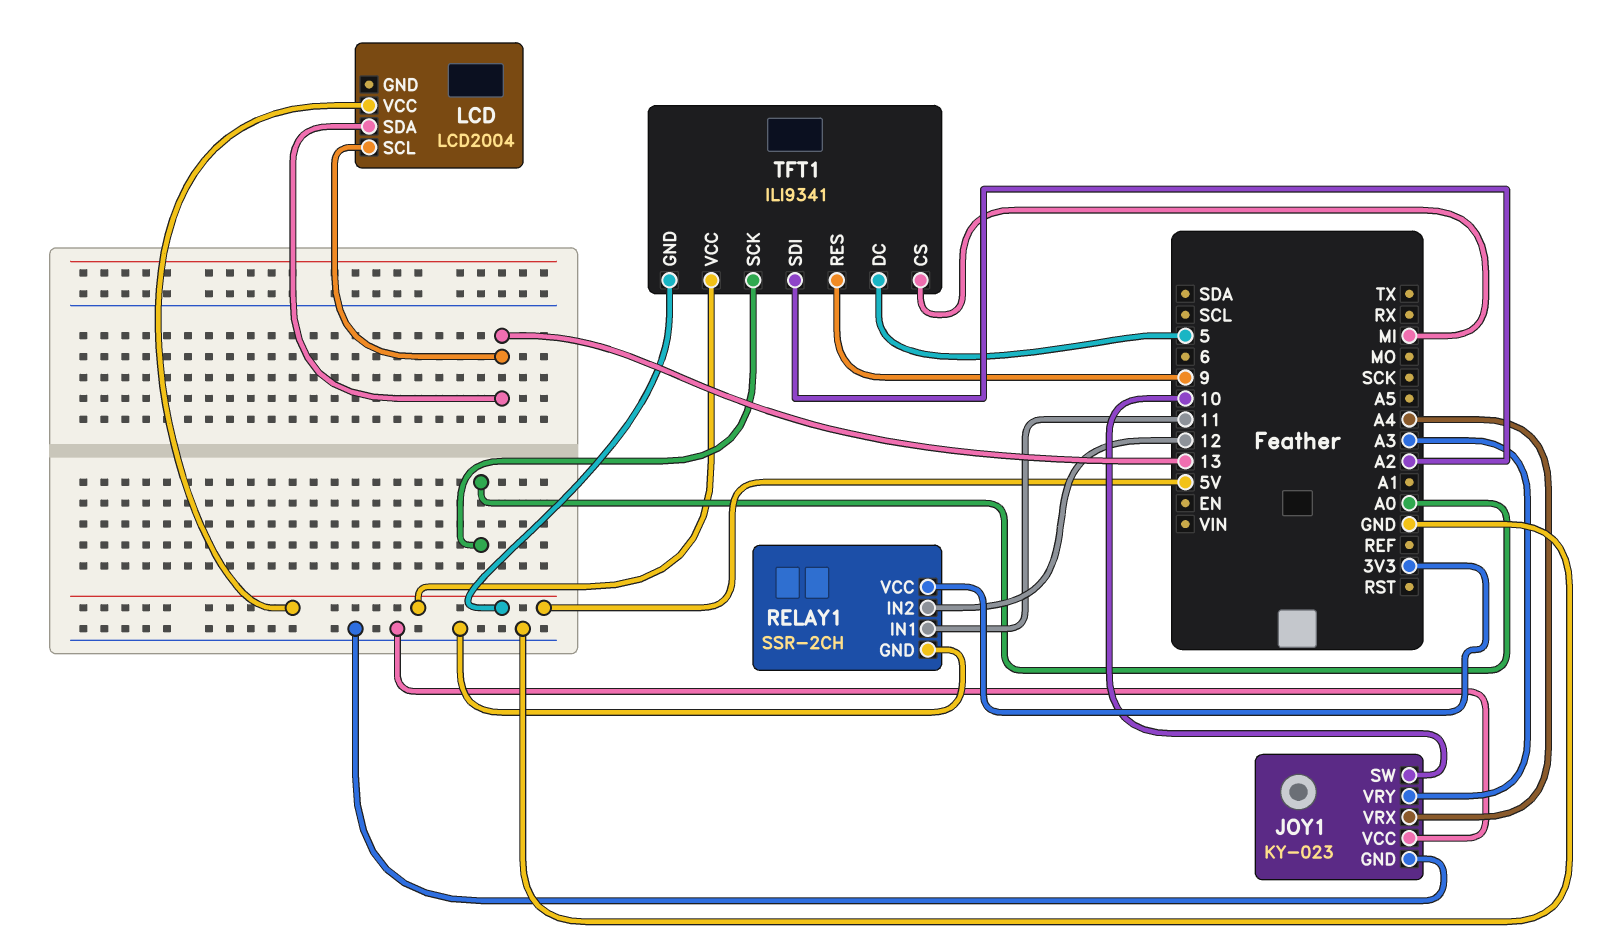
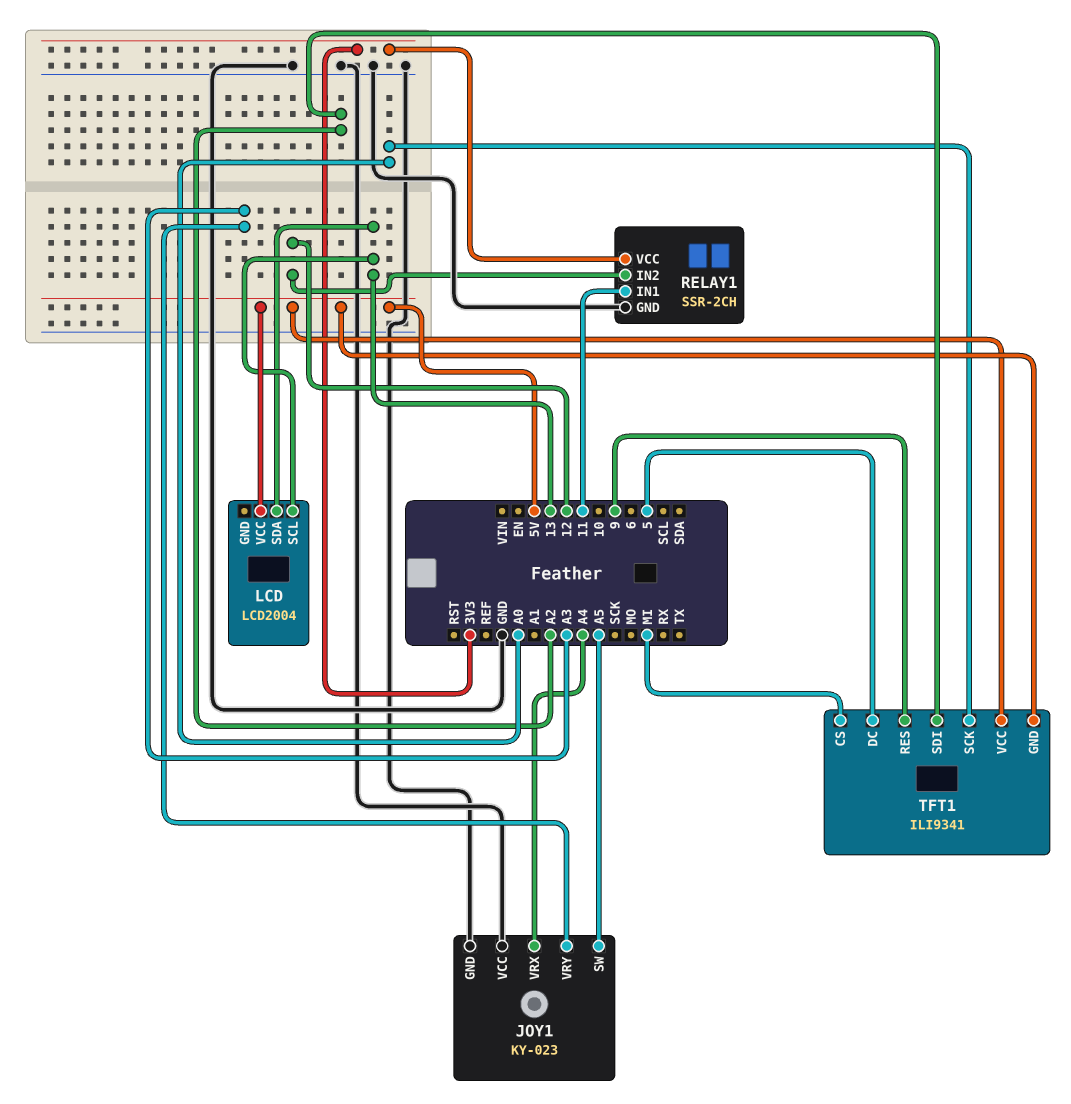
JOY1 pin SW: 10 -> A5

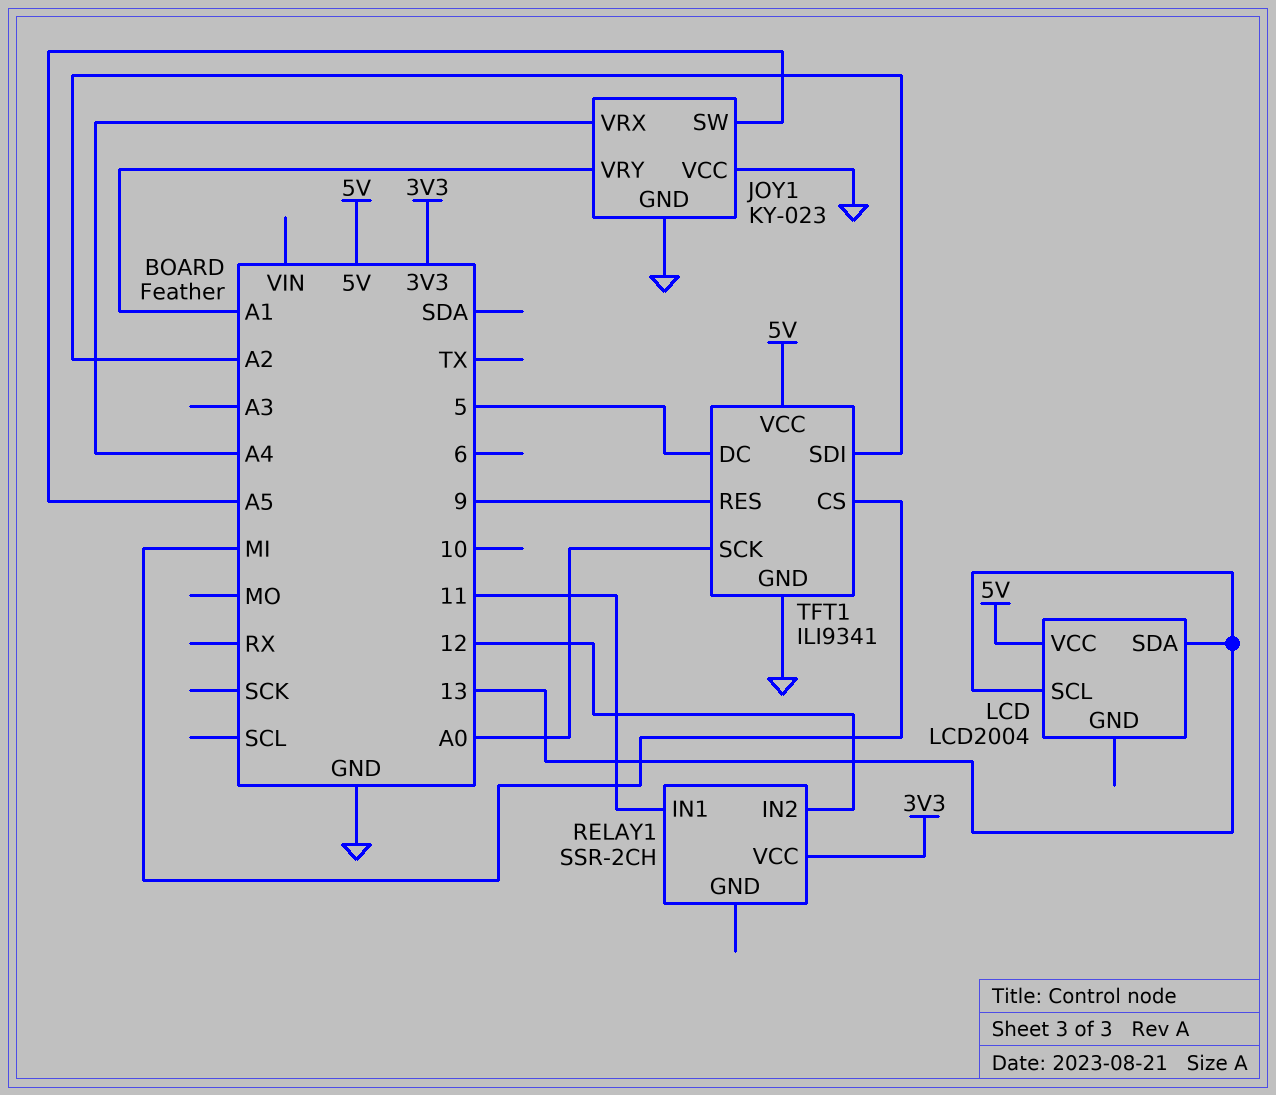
JOY1 pin VRY: A3 -> A1
RELAY1 pin GND: GND -> none
TFT1 pin GND: 5V -> GND

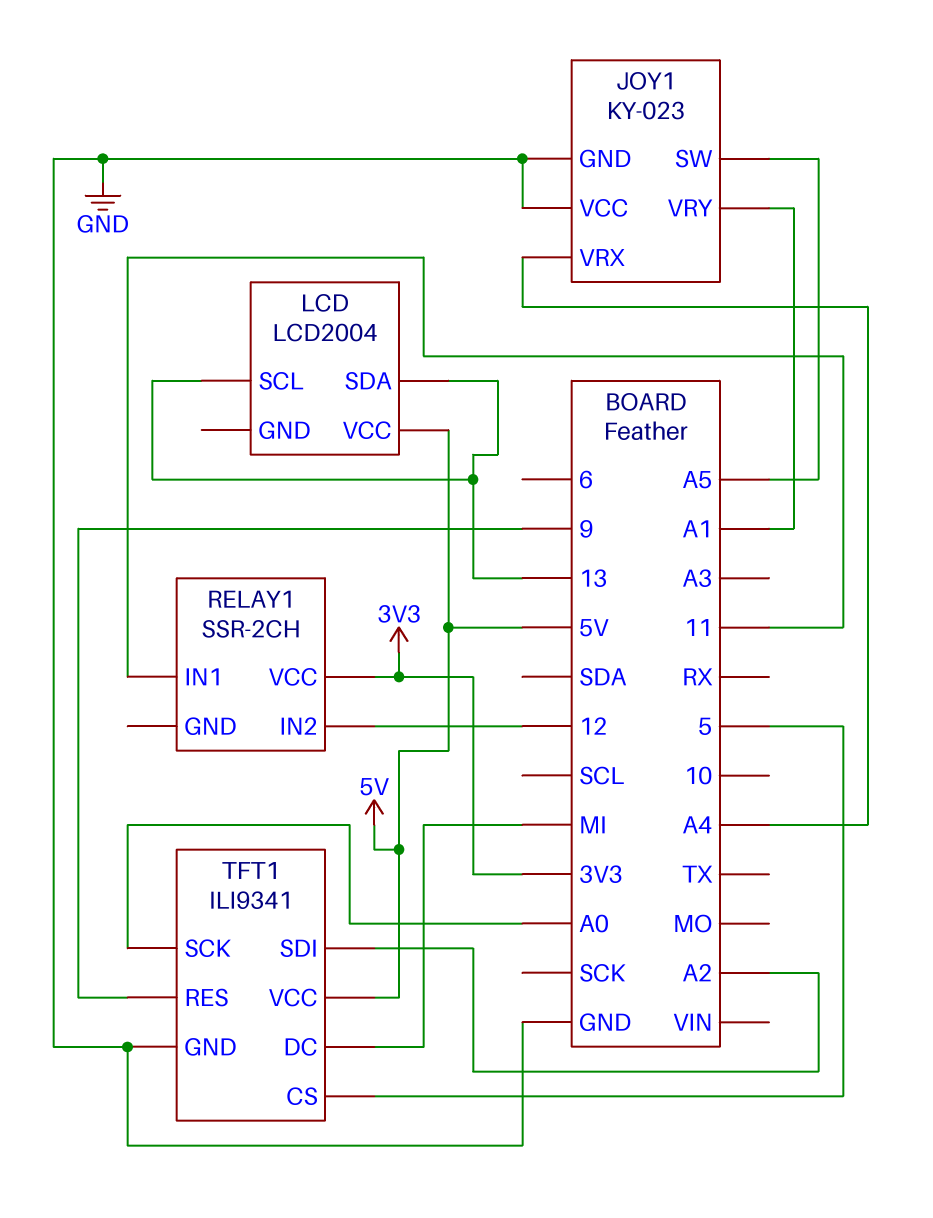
TFT1 pin CS: MI -> 5
TFT1 pin DC: 5 -> MI

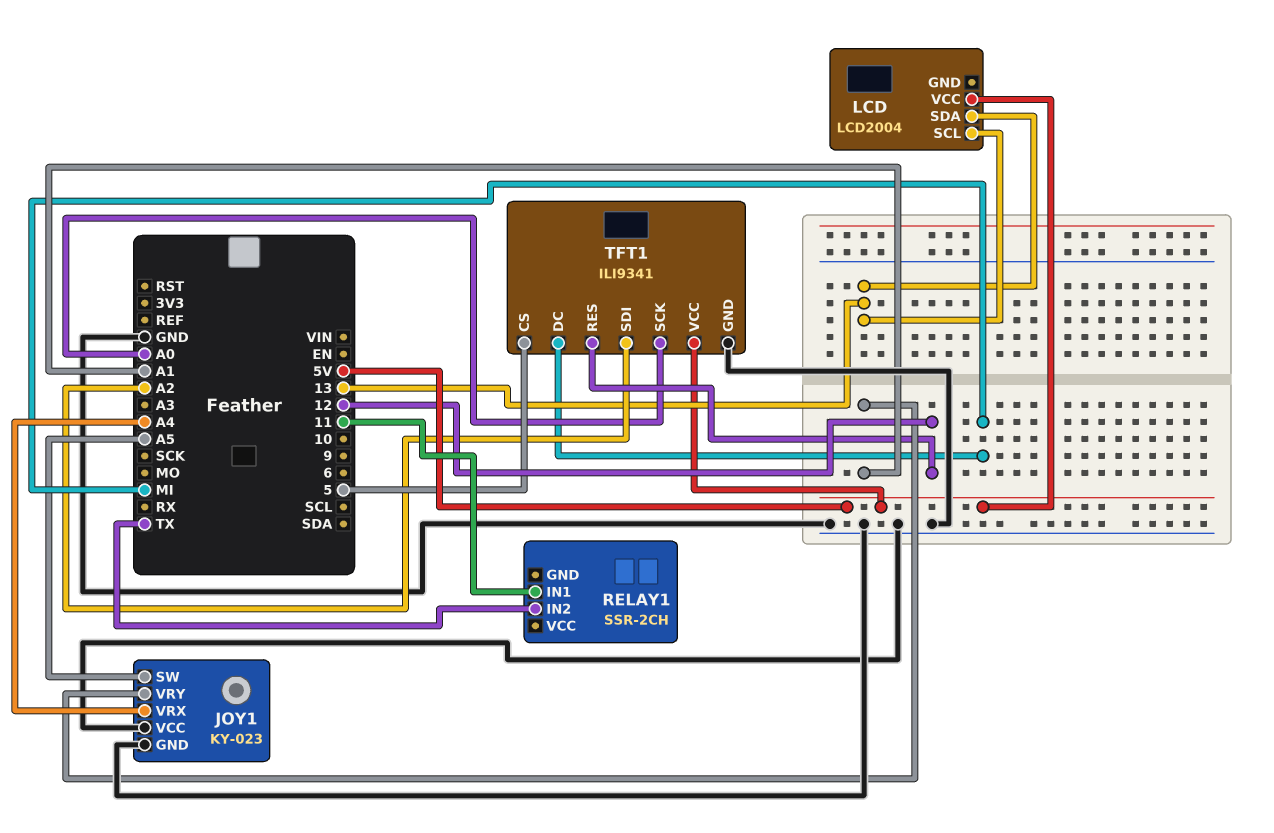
RELAY1 pin IN2: 12 -> TX
RELAY1 pin VCC: 3V3 -> none
TFT1 pin RES: 9 -> 12

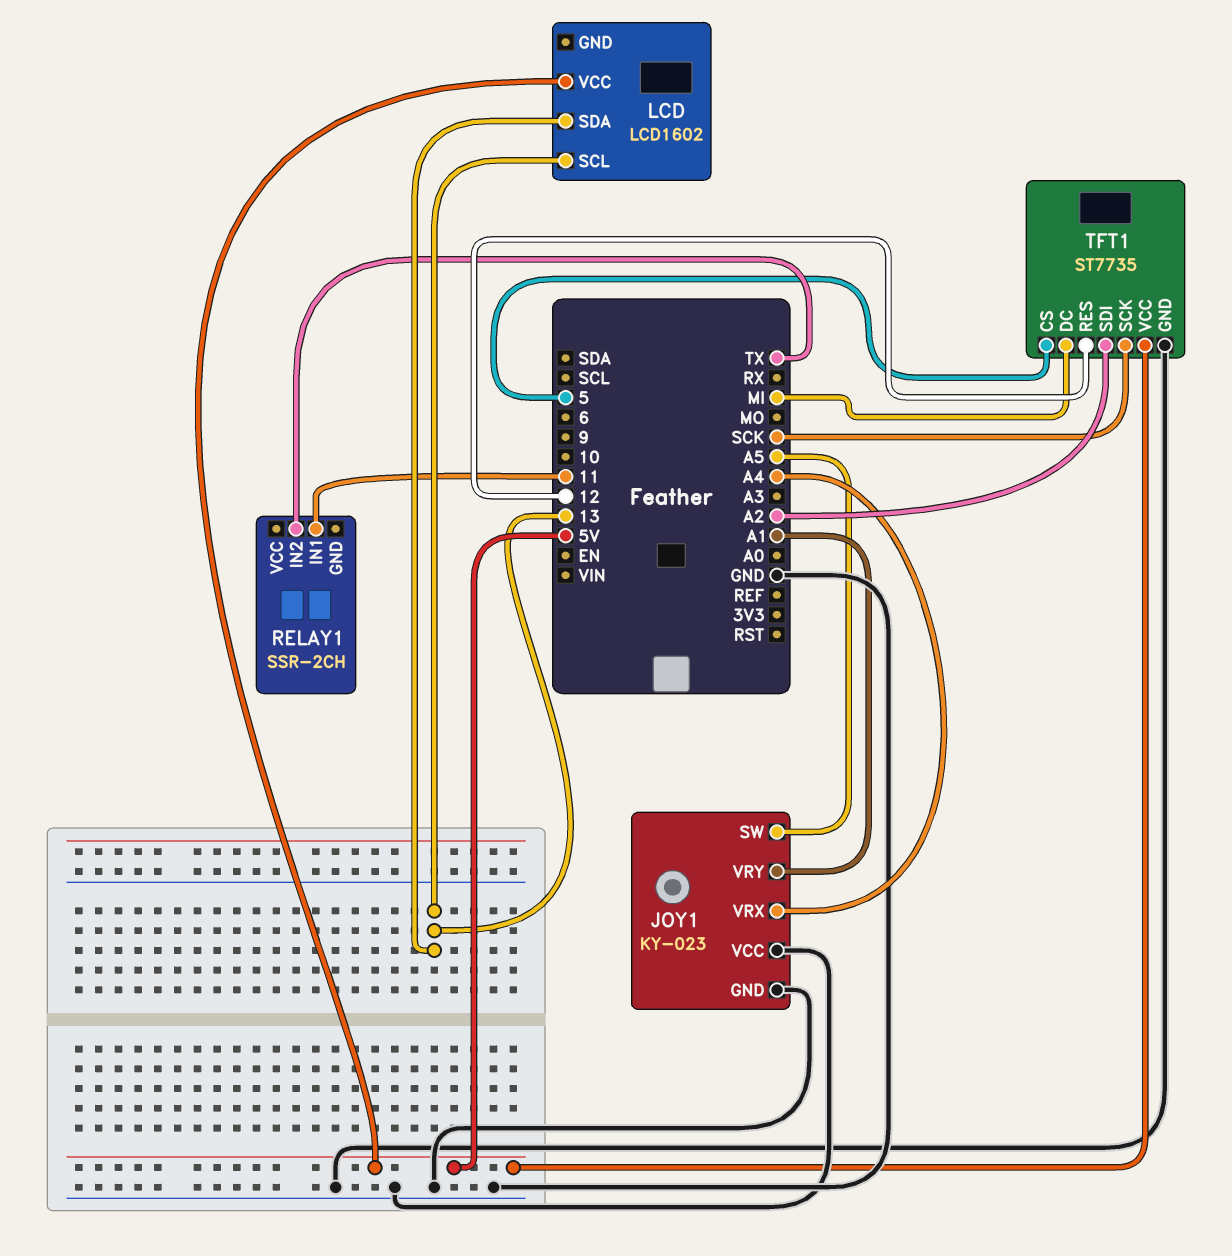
LCD: LCD2004 -> LCD1602
TFT1: ILI9341 -> ST7735
TFT1 pin SCK: A0 -> SCK

